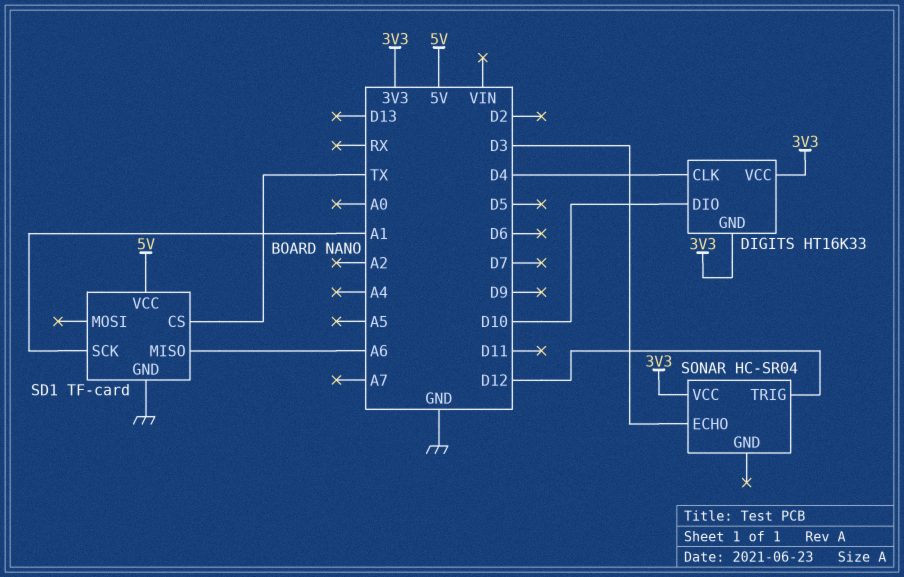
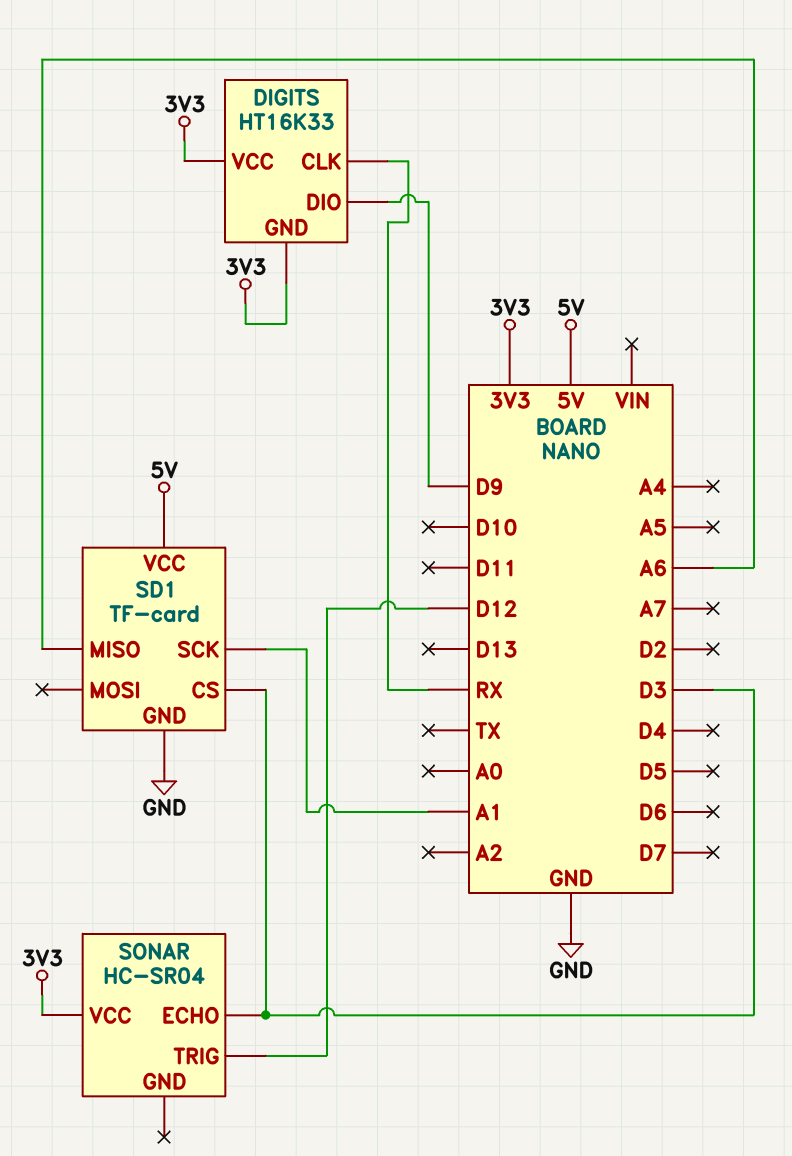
DIGITS pin CLK: D4 -> RX
DIGITS pin DIO: D10 -> D9
SD1 pin CS: TX -> D3

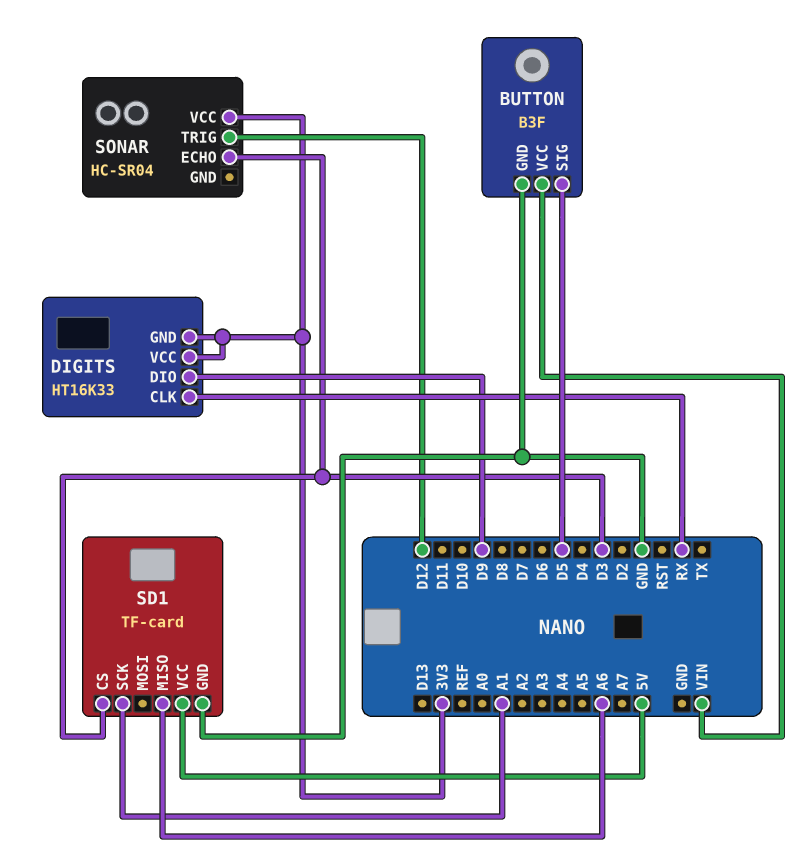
BUTTON: none -> B3F
BUTTON pin GND: none -> GND
BUTTON pin SIG: none -> D5
BUTTON pin VCC: none -> VIN

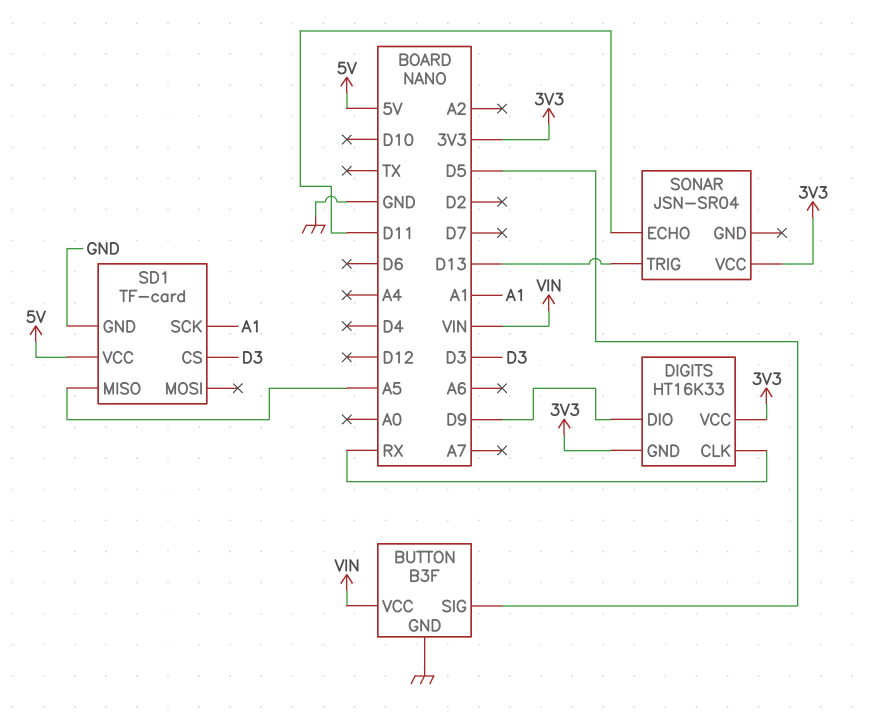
SD1 pin MISO: A6 -> A5
SONAR: HC-SR04 -> JSN-SR04
SONAR pin ECHO: D3 -> D11
SONAR pin TRIG: D12 -> D13

